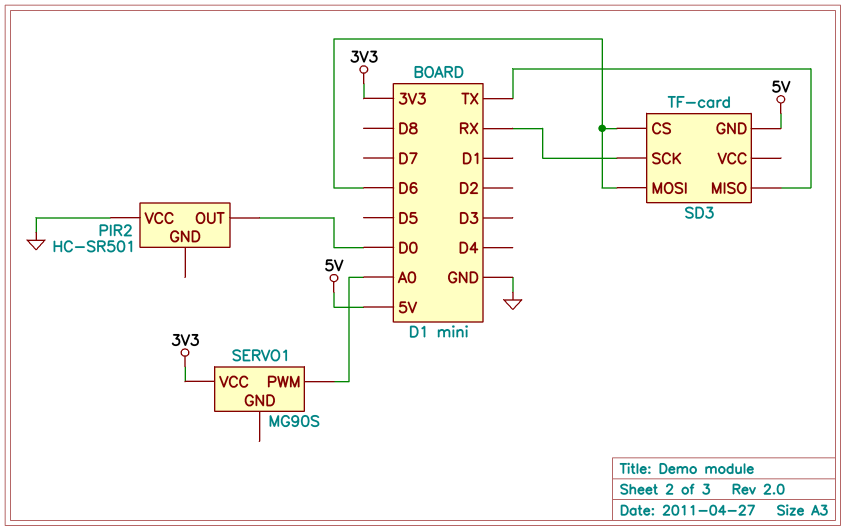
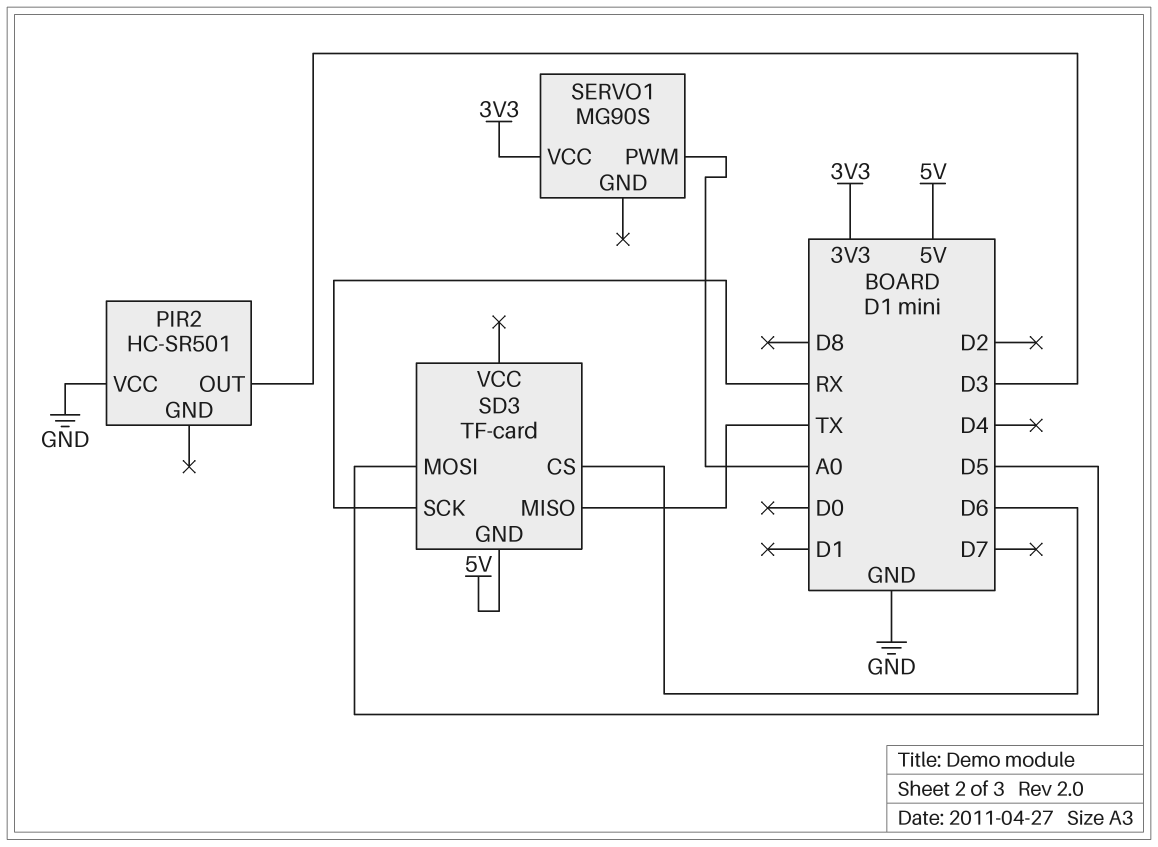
PIR2 pin OUT: D0 -> D3
SD3 pin MOSI: D6 -> D5

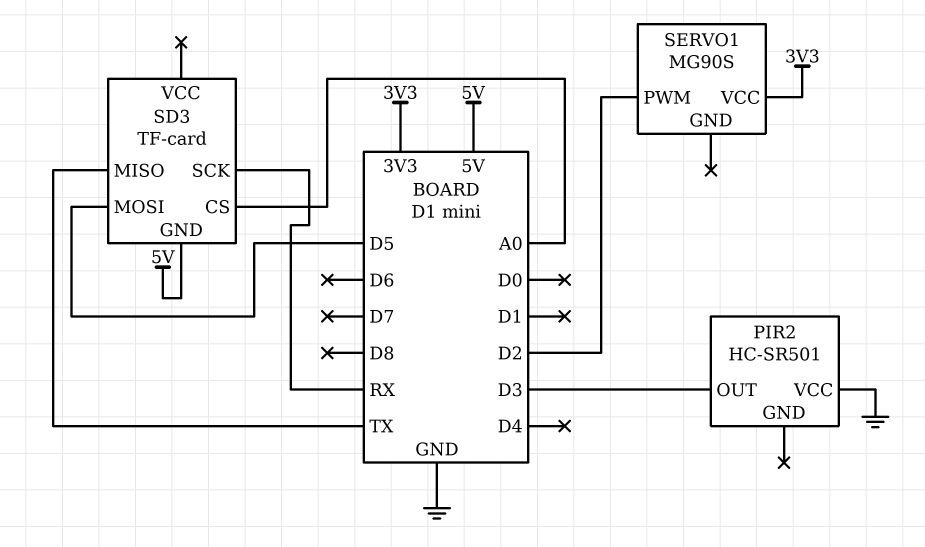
SD3 pin CS: D6 -> A0
SERVO1 pin PWM: A0 -> D2

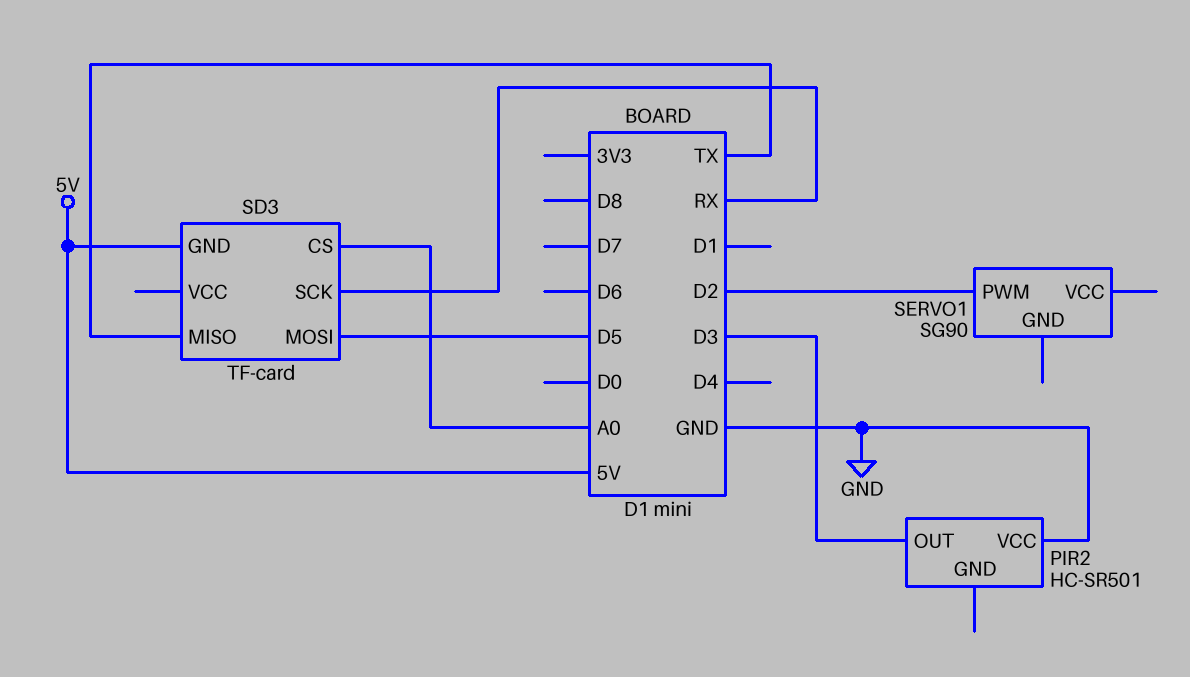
SERVO1: MG90S -> SG90
SERVO1 pin VCC: 3V3 -> none

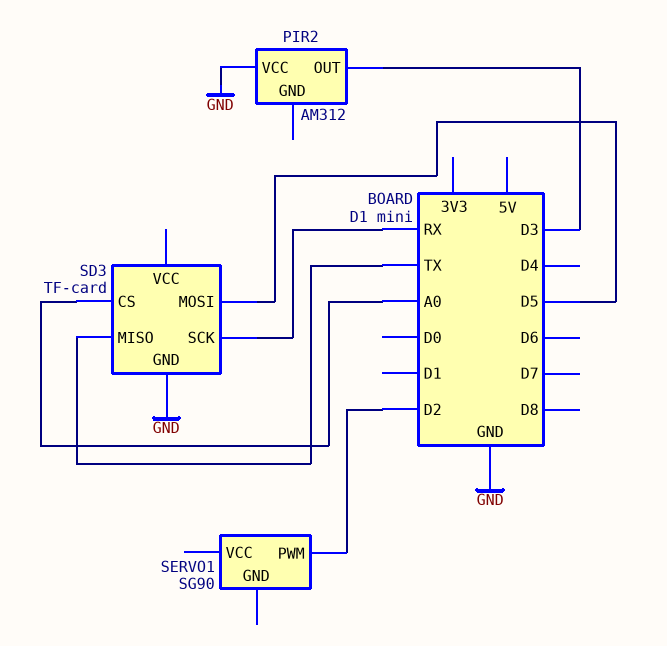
PIR2: HC-SR501 -> AM312
SD3 pin GND: 5V -> GND

